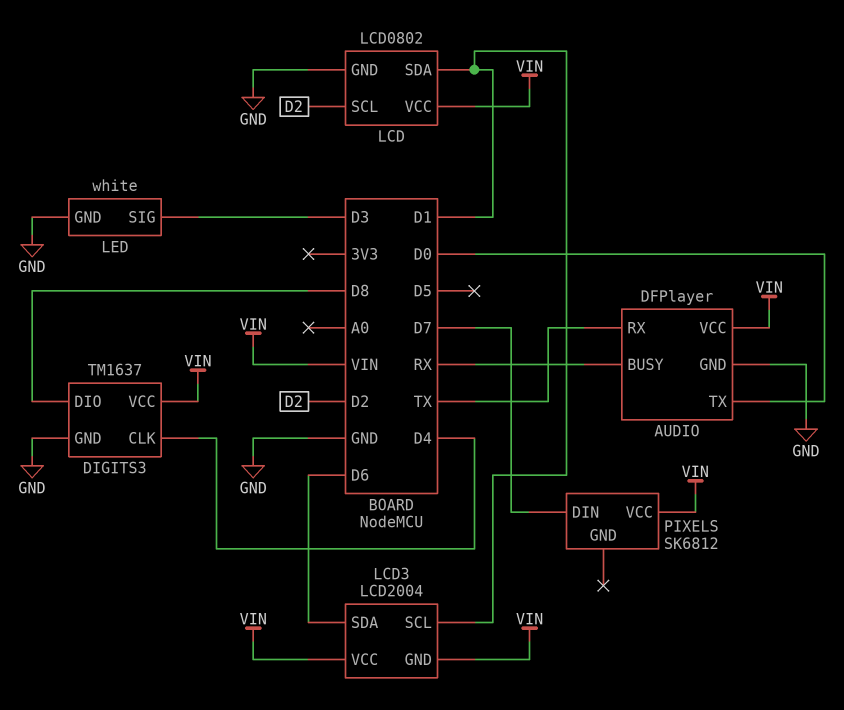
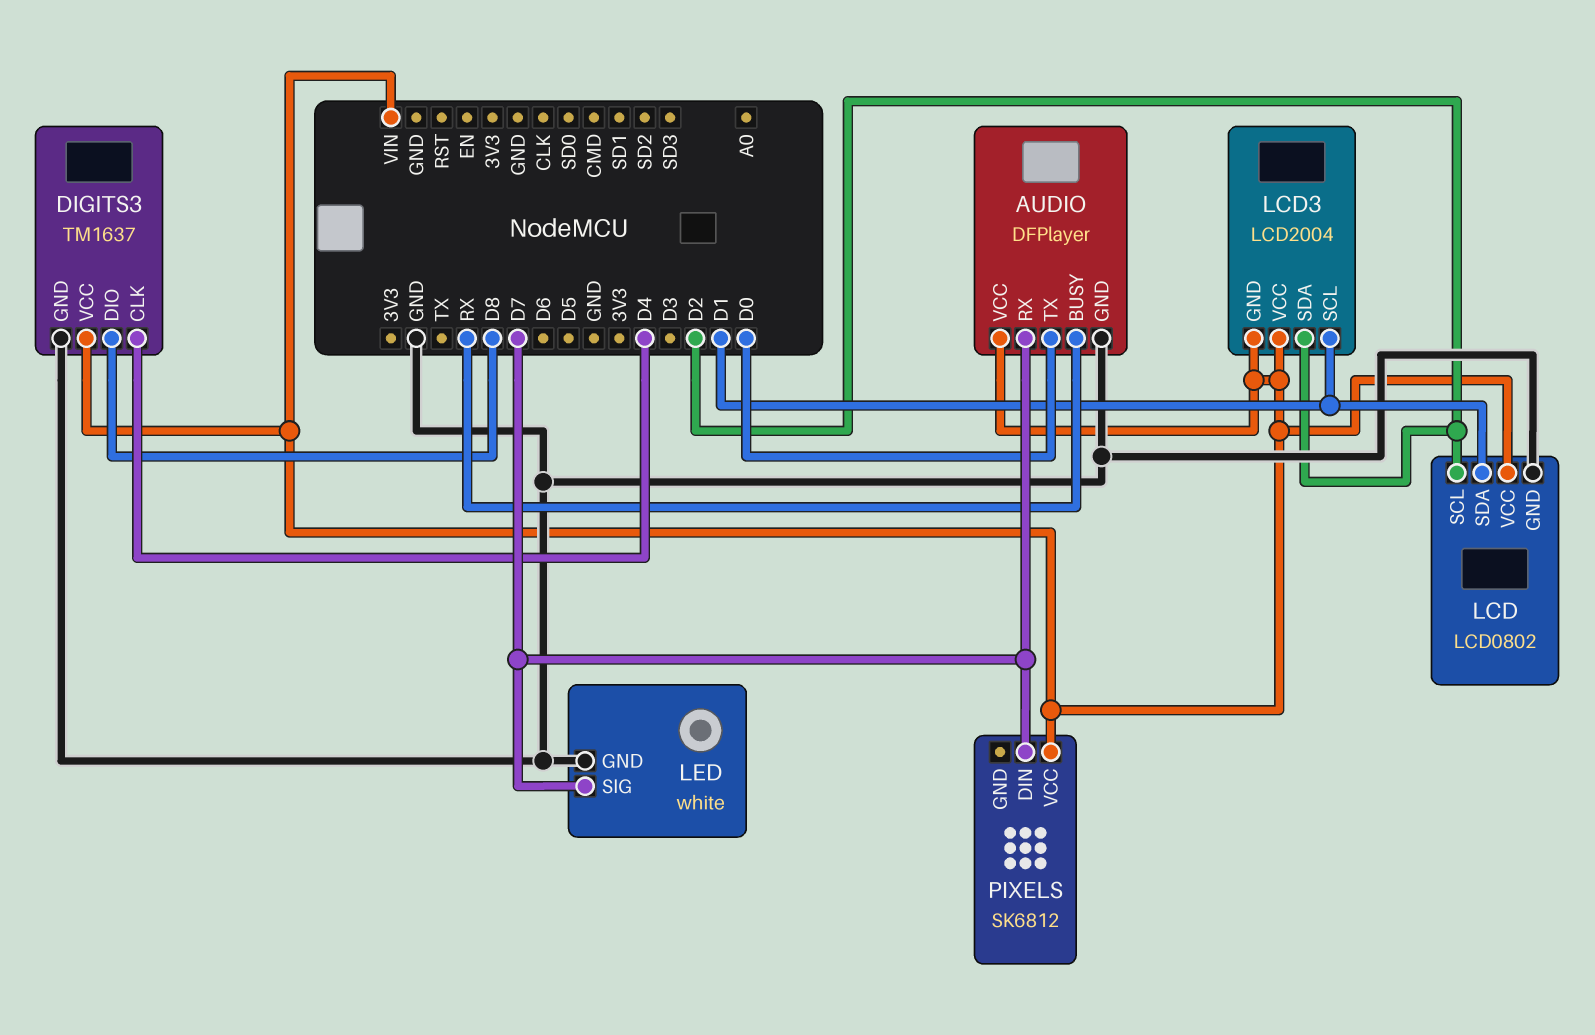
AUDIO pin RX: TX -> D7
LCD3 pin SDA: D6 -> D2
LED pin SIG: D3 -> D7

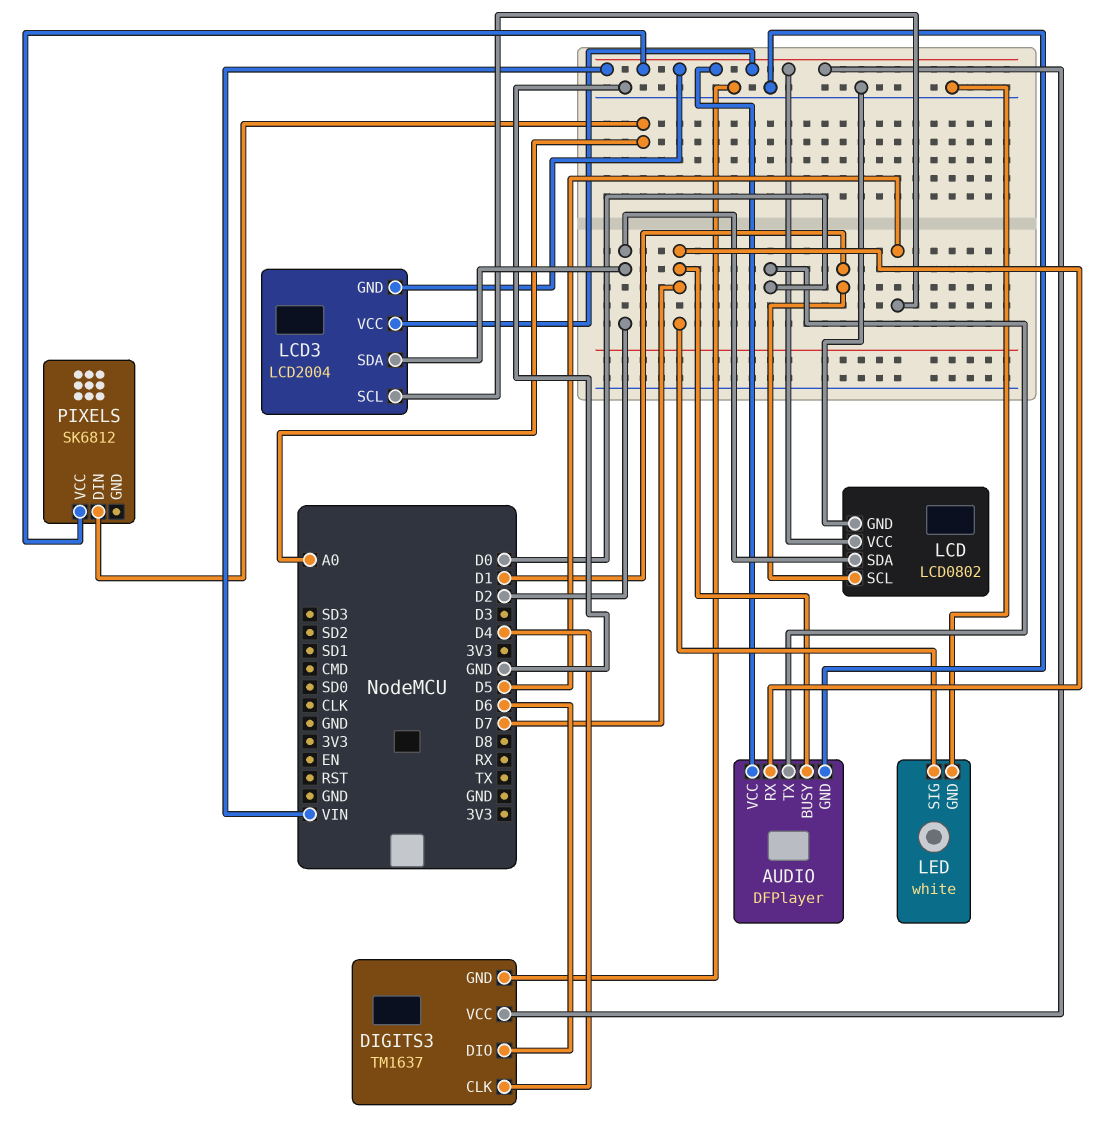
AUDIO pin BUSY: RX -> D7
DIGITS3 pin DIO: D8 -> D6
LCD pin SCL: D2 -> D1
LCD pin SDA: D1 -> D2
LCD3 pin SCL: D1 -> D5
PIXELS pin DIN: D7 -> A0

